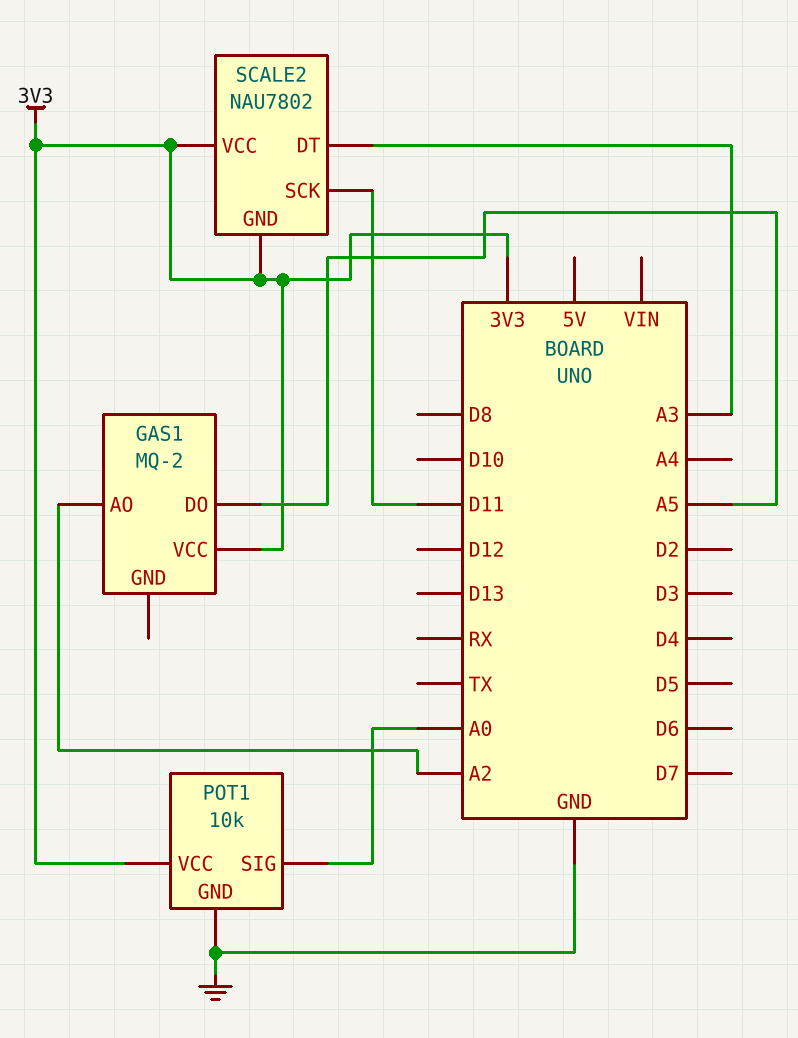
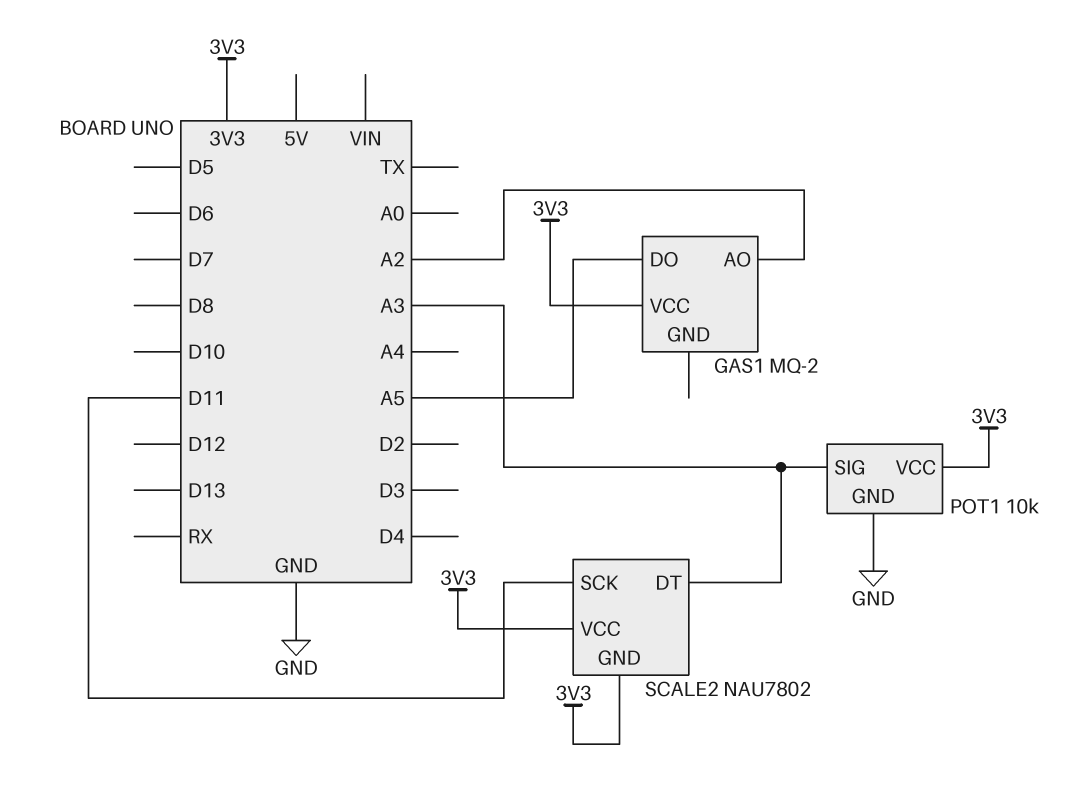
POT1 pin SIG: A0 -> A3

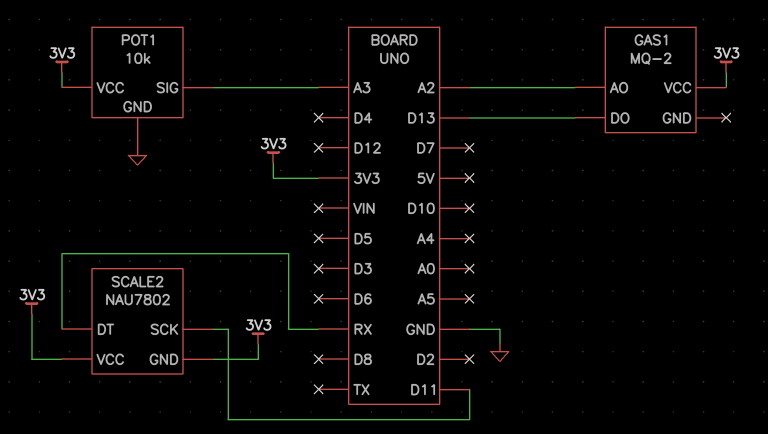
GAS1 pin DO: A5 -> D13
SCALE2 pin DT: A3 -> RX

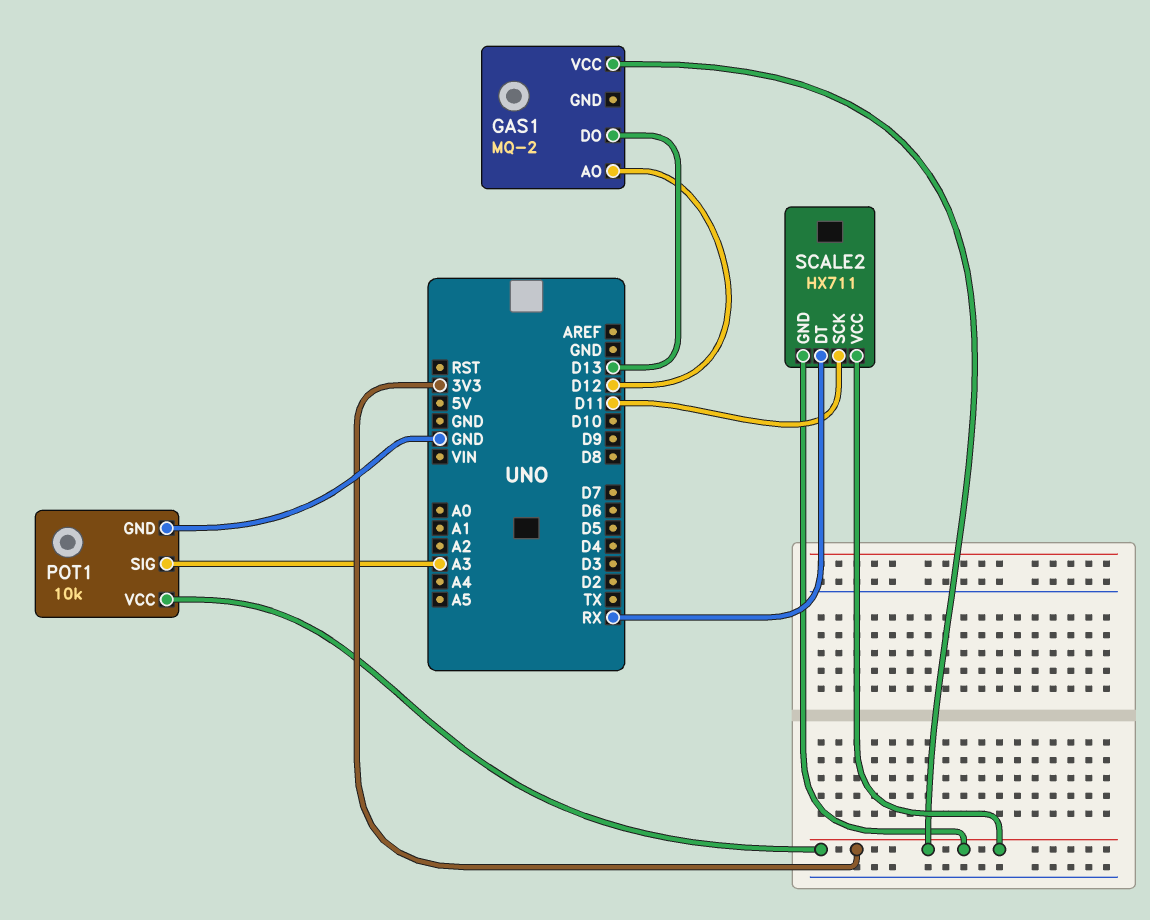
GAS1 pin AO: A2 -> D12
SCALE2: NAU7802 -> HX711

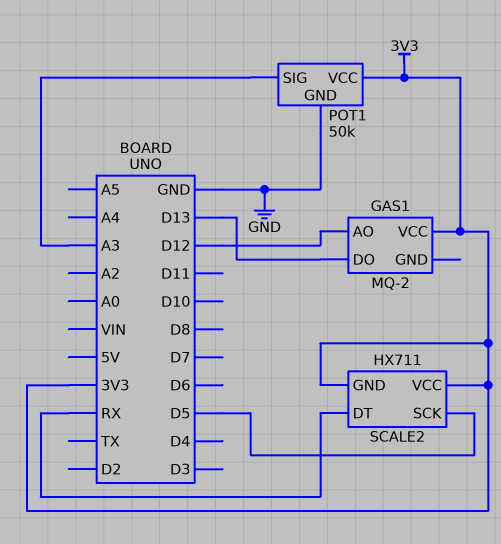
POT1: 10k -> 50k
SCALE2 pin SCK: D11 -> D5

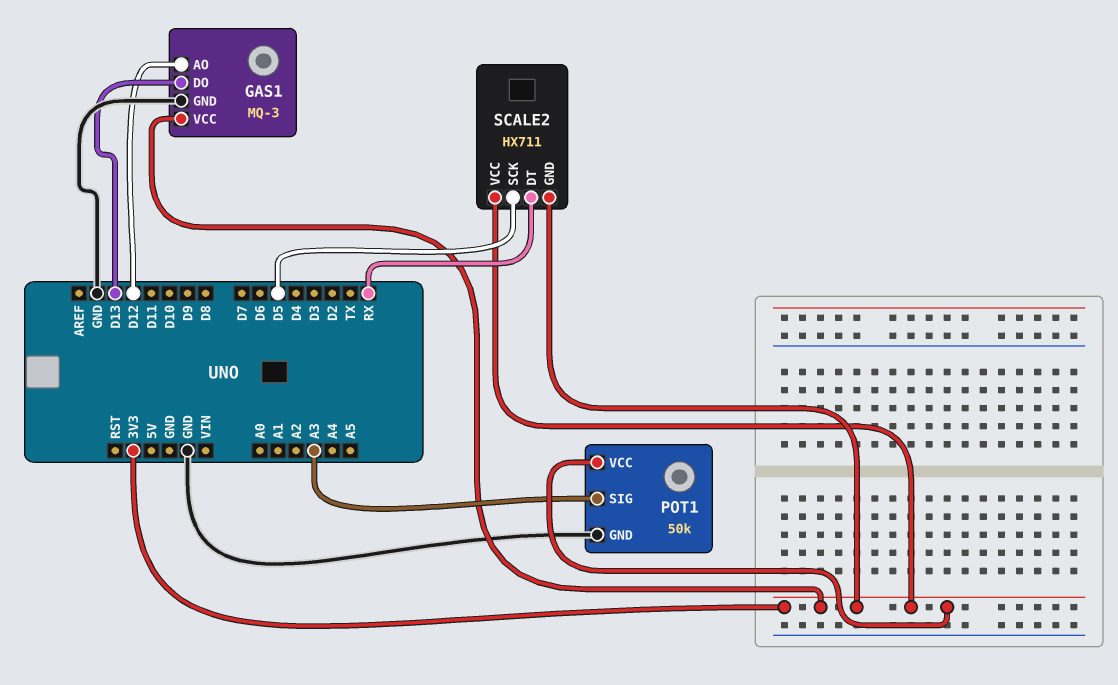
GAS1: MQ-2 -> MQ-3
GAS1 pin GND: none -> GND

